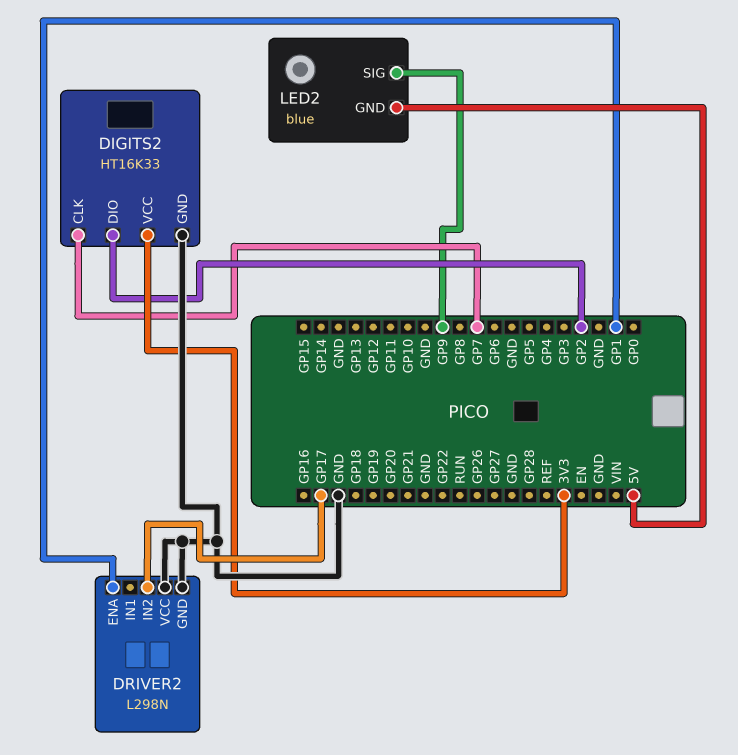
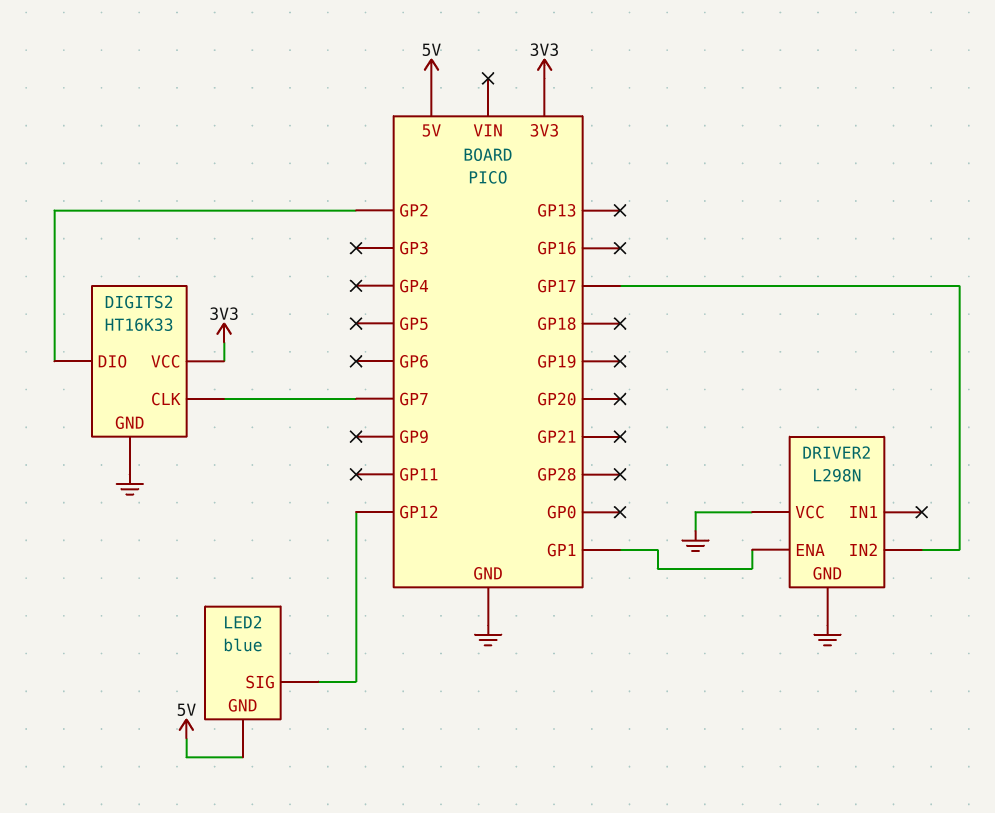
LED2 pin SIG: GP9 -> GP12

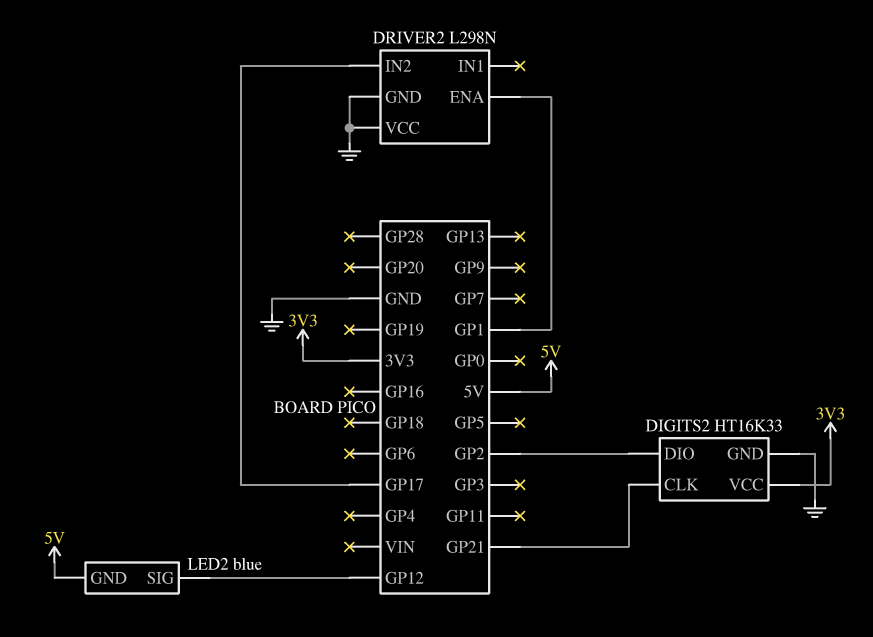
DIGITS2 pin CLK: GP7 -> GP21

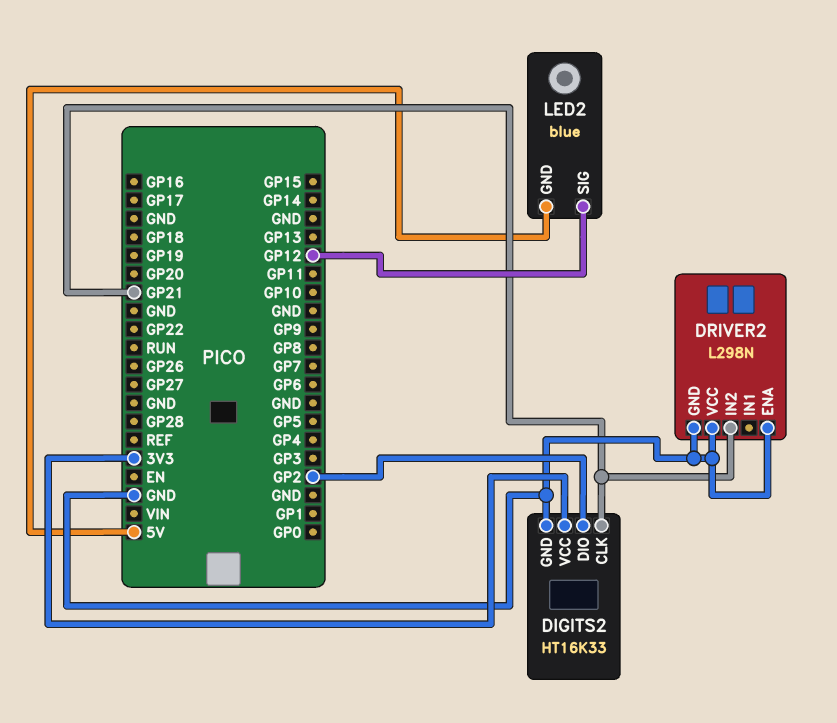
DRIVER2 pin ENA: GP1 -> GND
DRIVER2 pin IN2: GP17 -> GP21

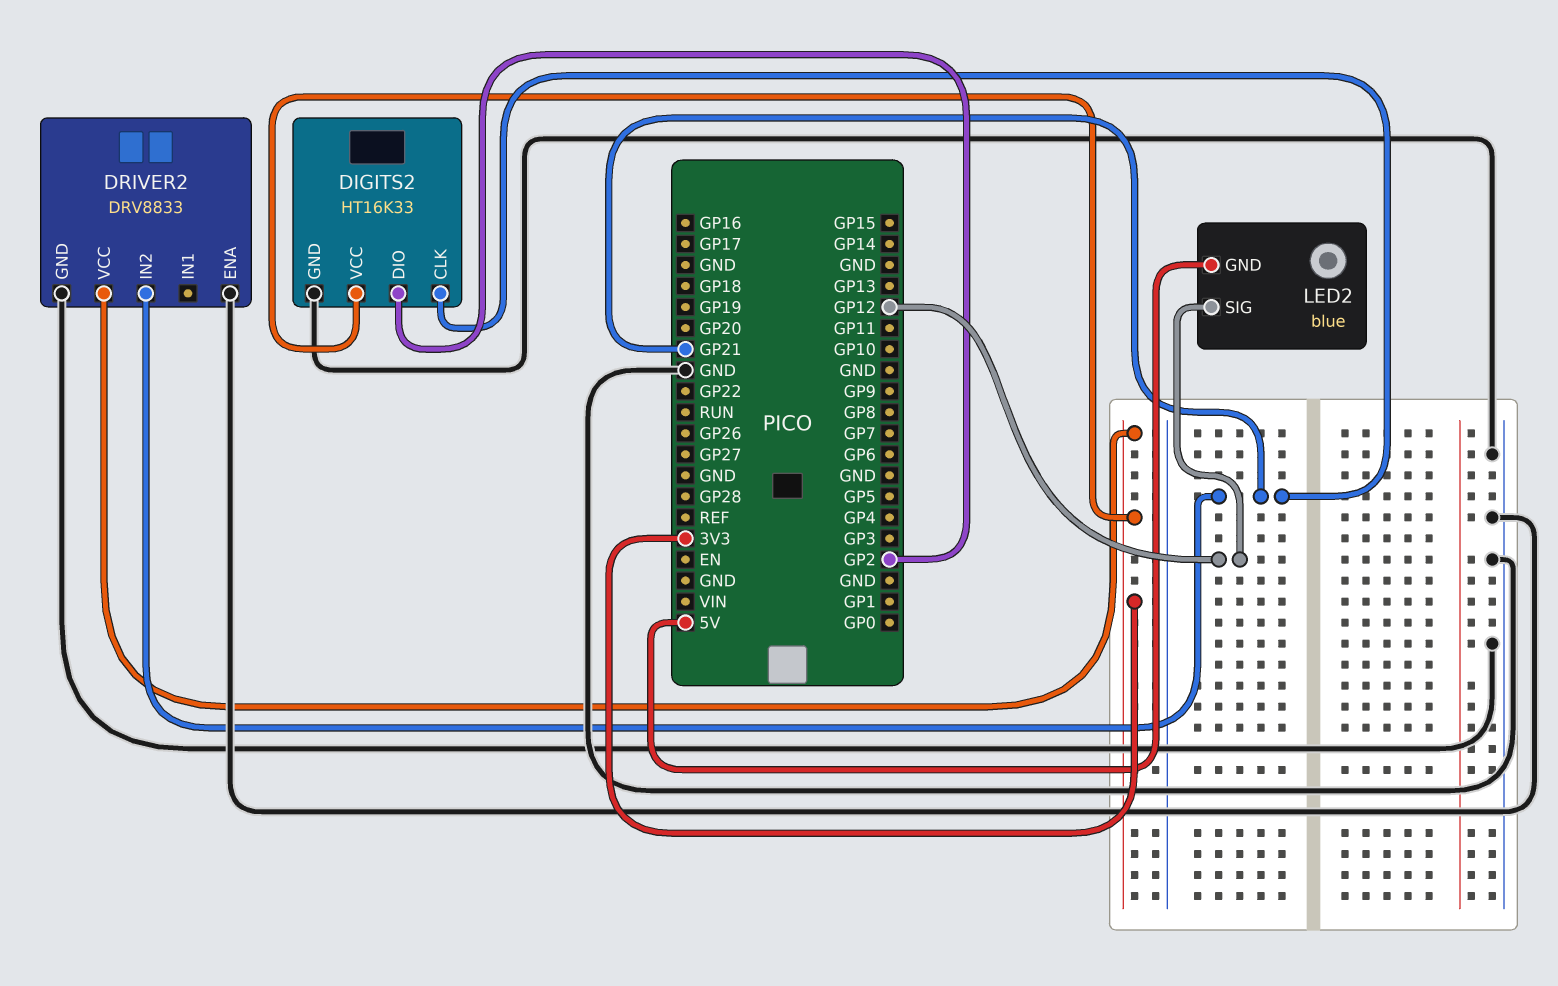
DRIVER2: L298N -> DRV8833
DRIVER2 pin VCC: GND -> 3V3

